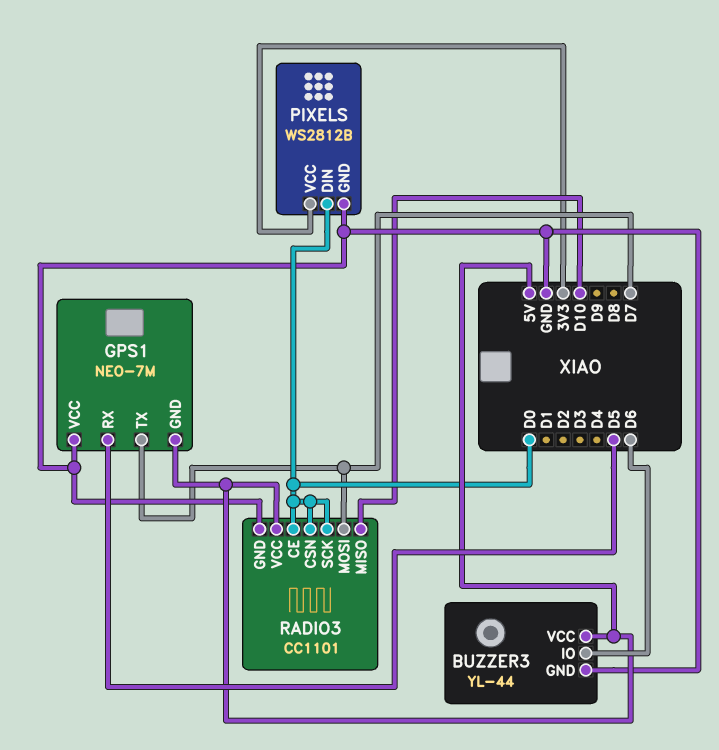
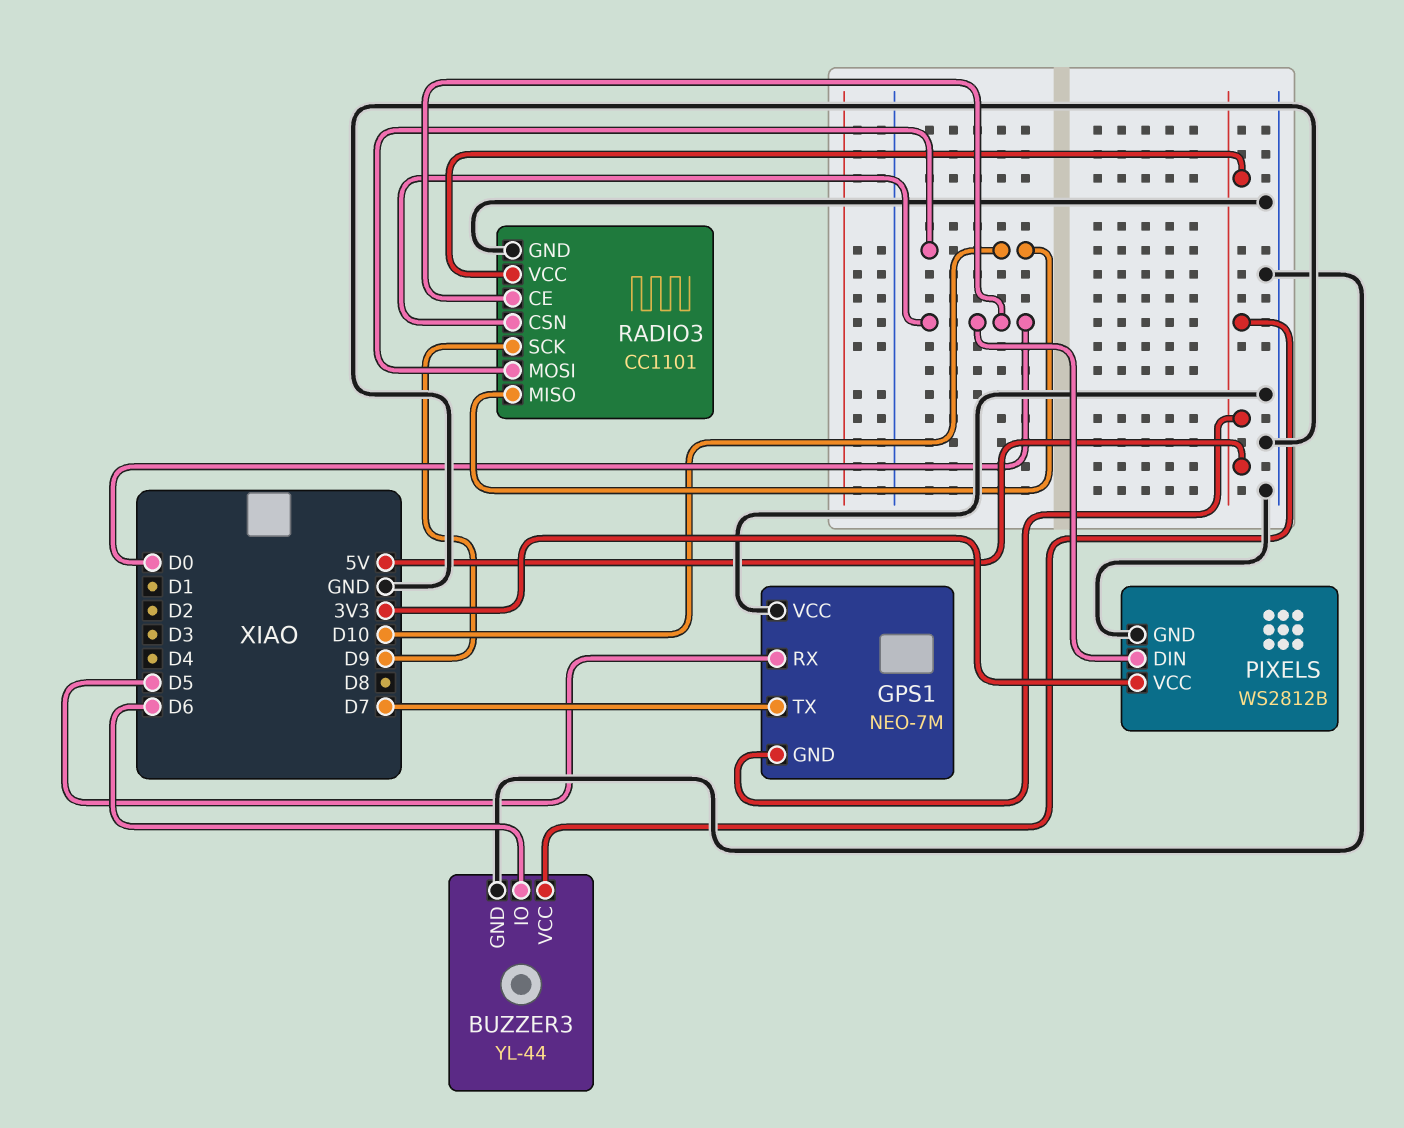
RADIO3 pin MOSI: D7 -> D10
RADIO3 pin SCK: D0 -> D9

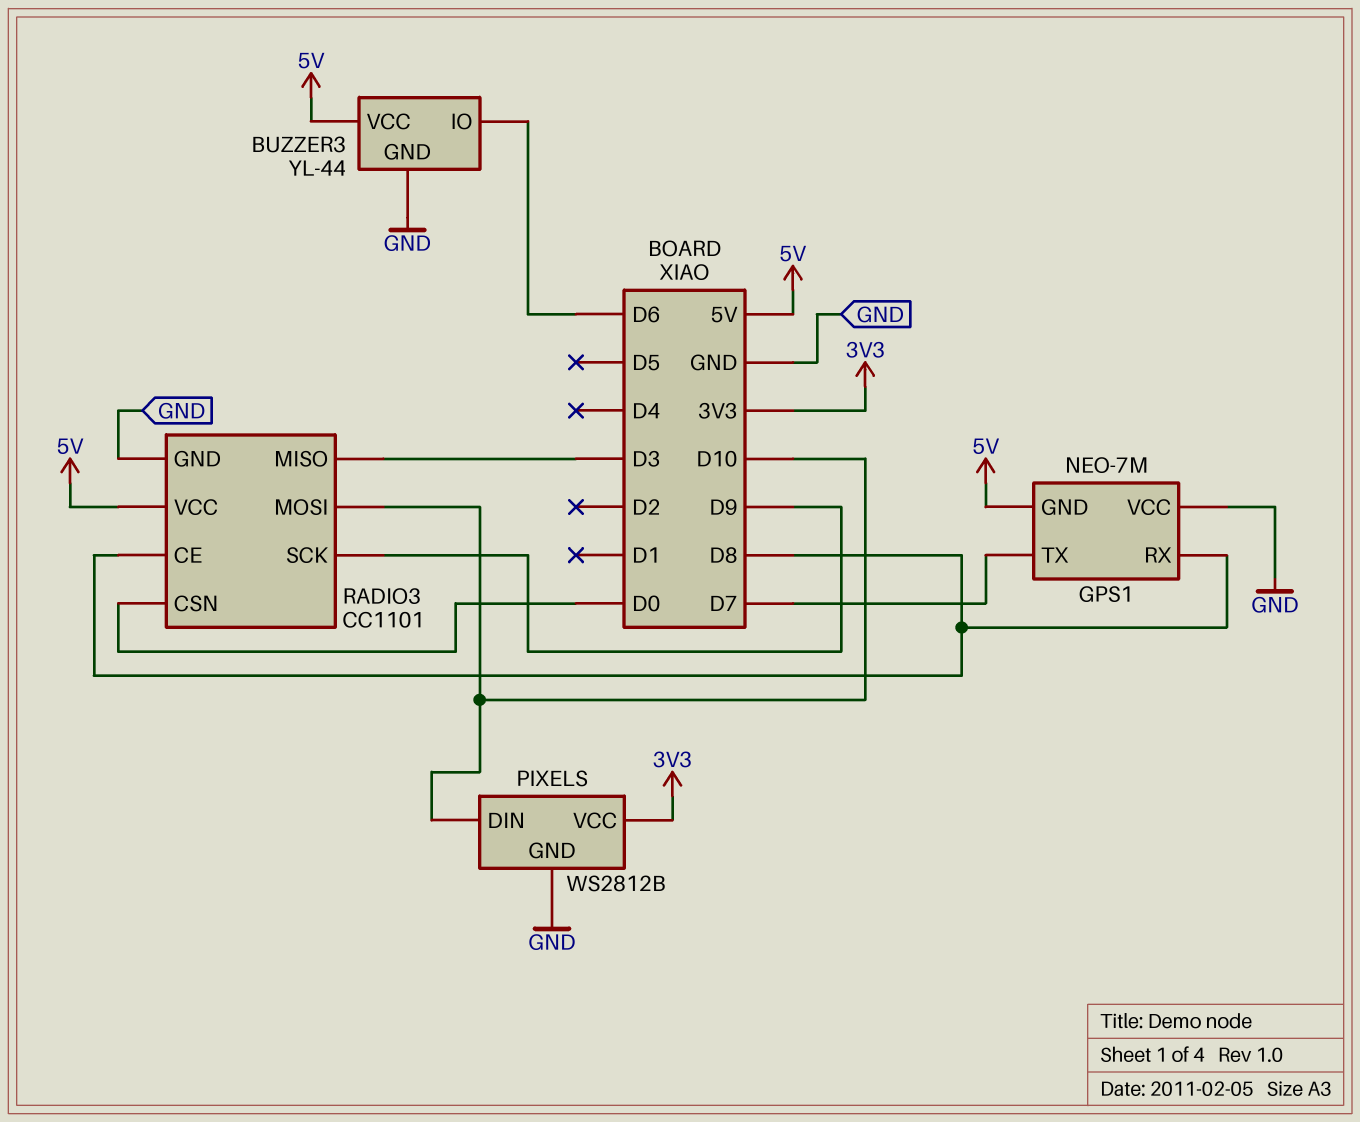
GPS1 pin RX: D5 -> D8
PIXELS pin DIN: D0 -> D10
RADIO3 pin CE: D0 -> D8
RADIO3 pin MISO: D10 -> D3

